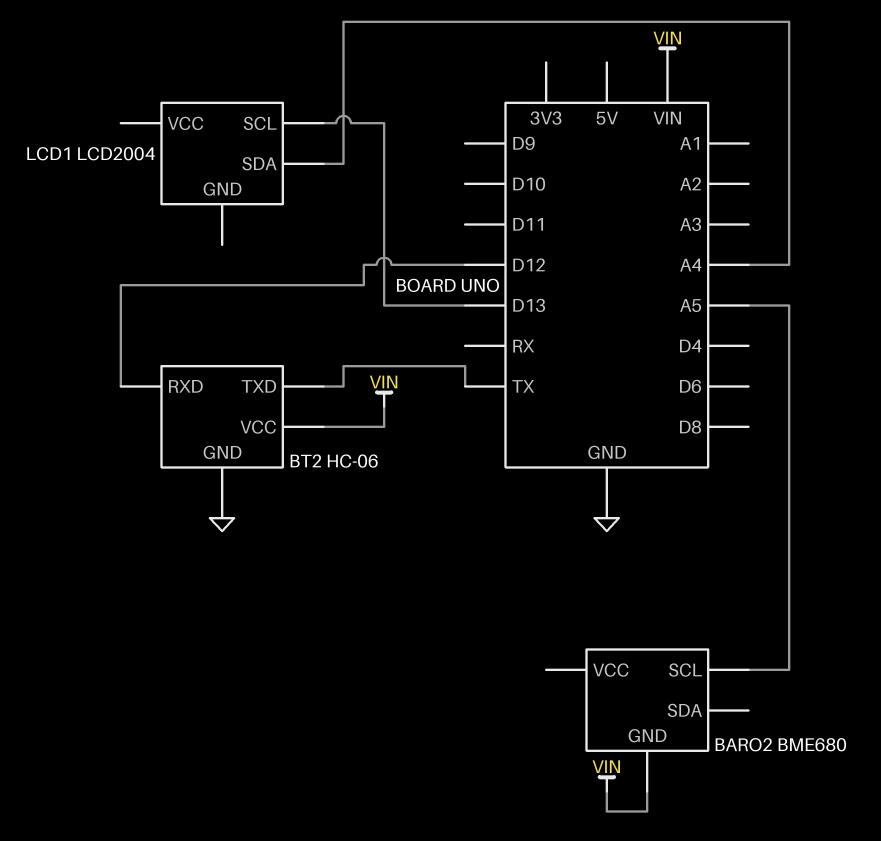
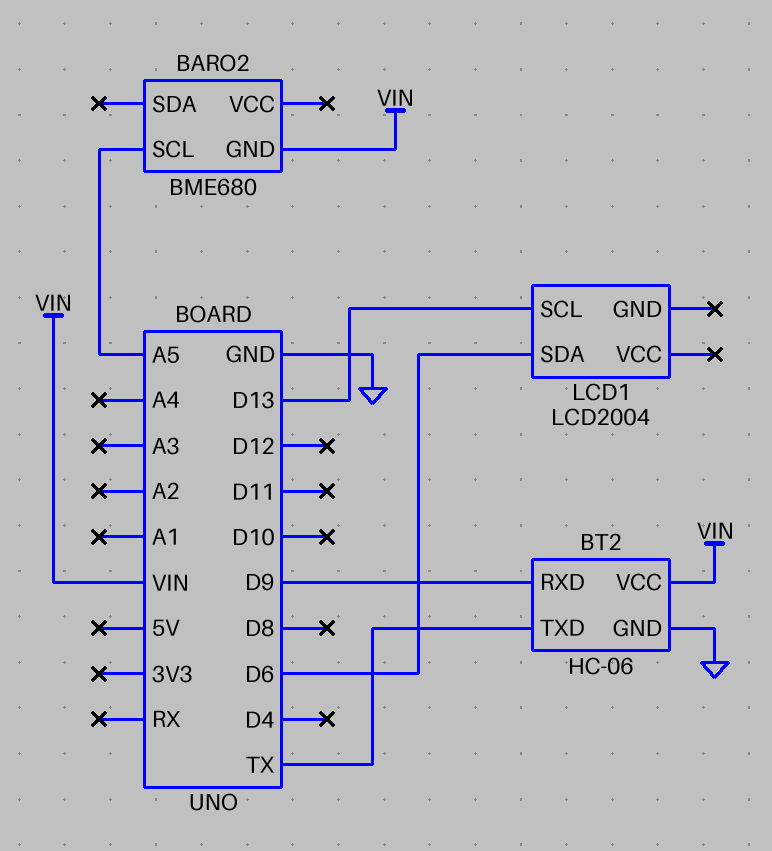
BT2 pin RXD: D12 -> D9
LCD1 pin SDA: A4 -> D6

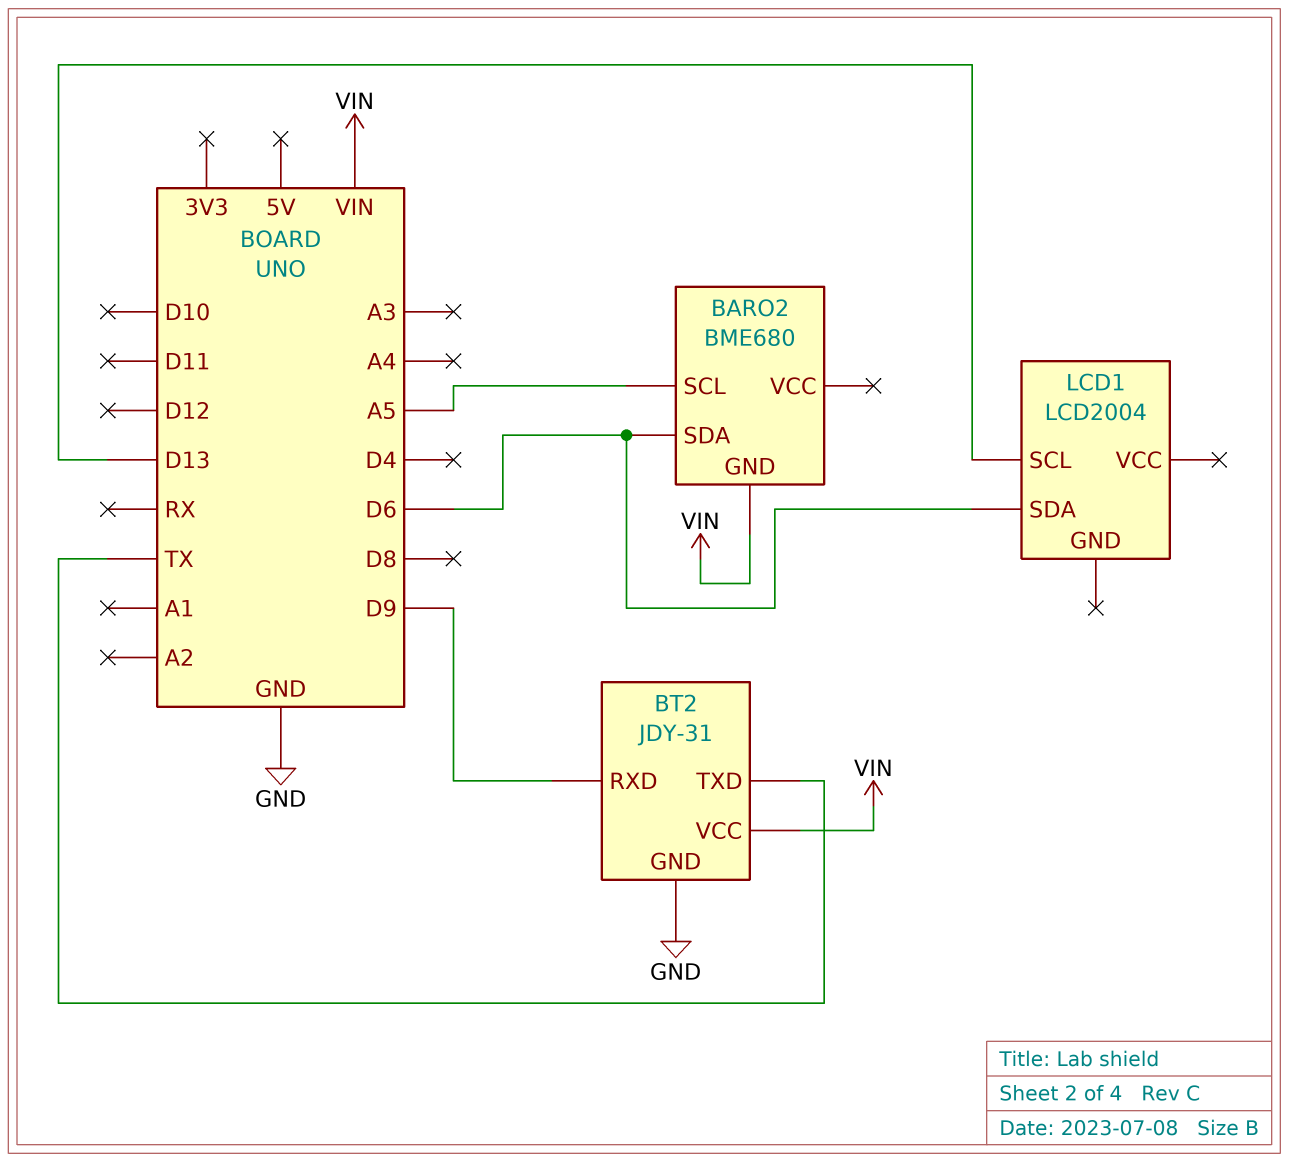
BARO2 pin SDA: none -> D6
BT2: HC-06 -> JDY-31

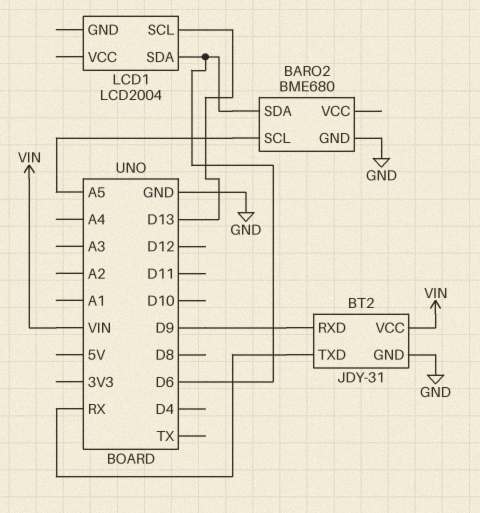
BARO2 pin GND: VIN -> GND
BT2 pin TXD: TX -> RX

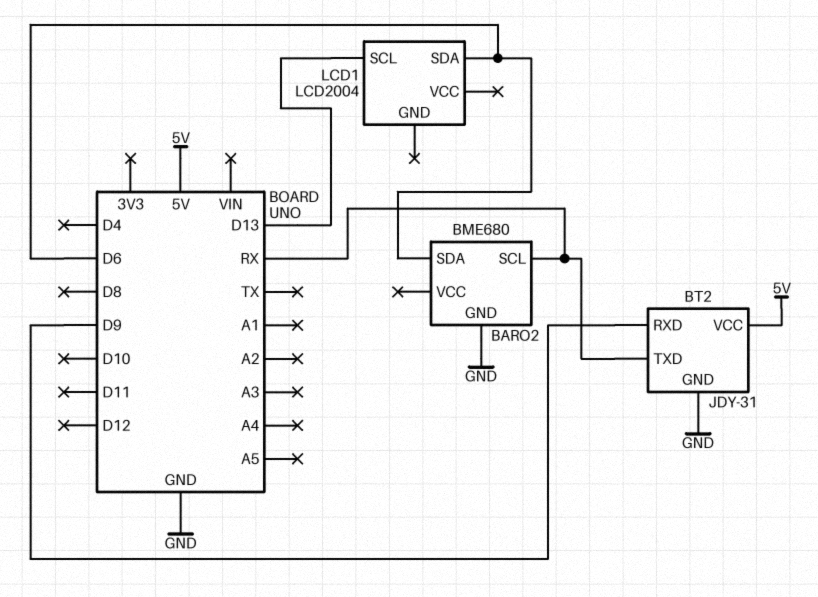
BARO2 pin SCL: A5 -> RX
BT2 pin VCC: VIN -> 5V

